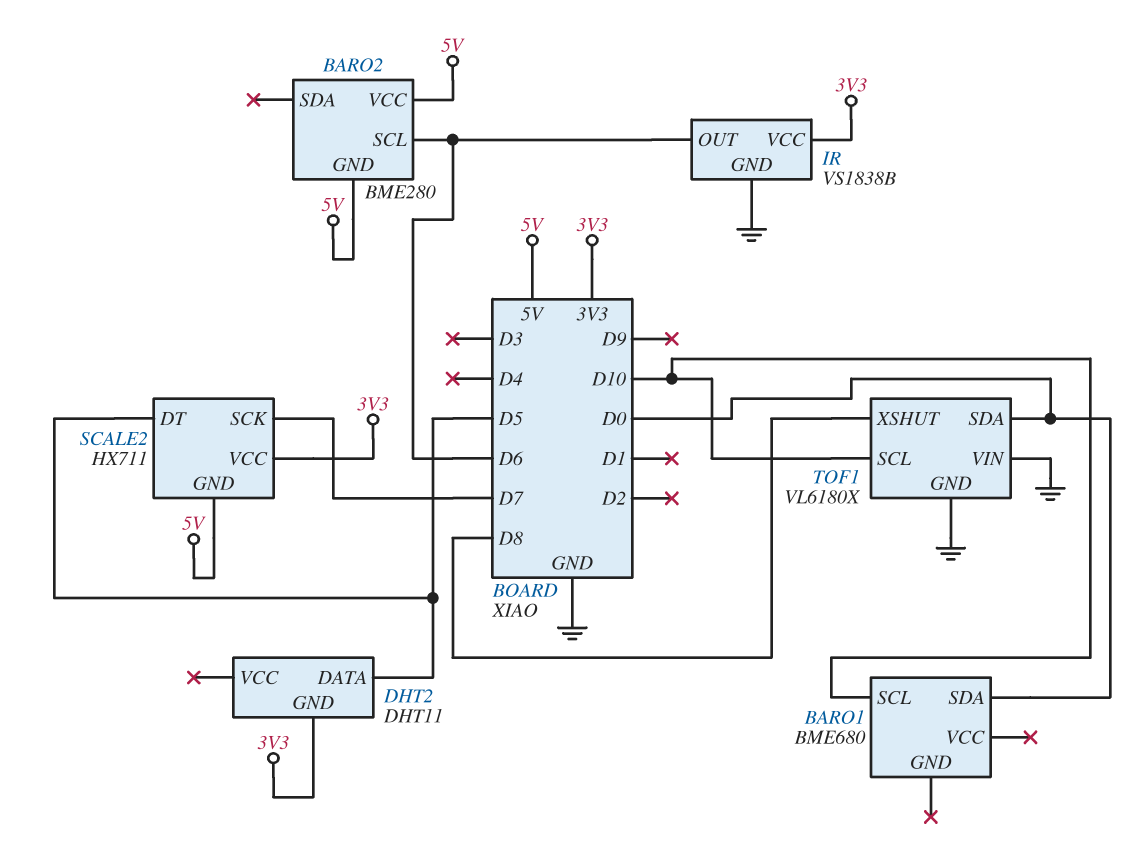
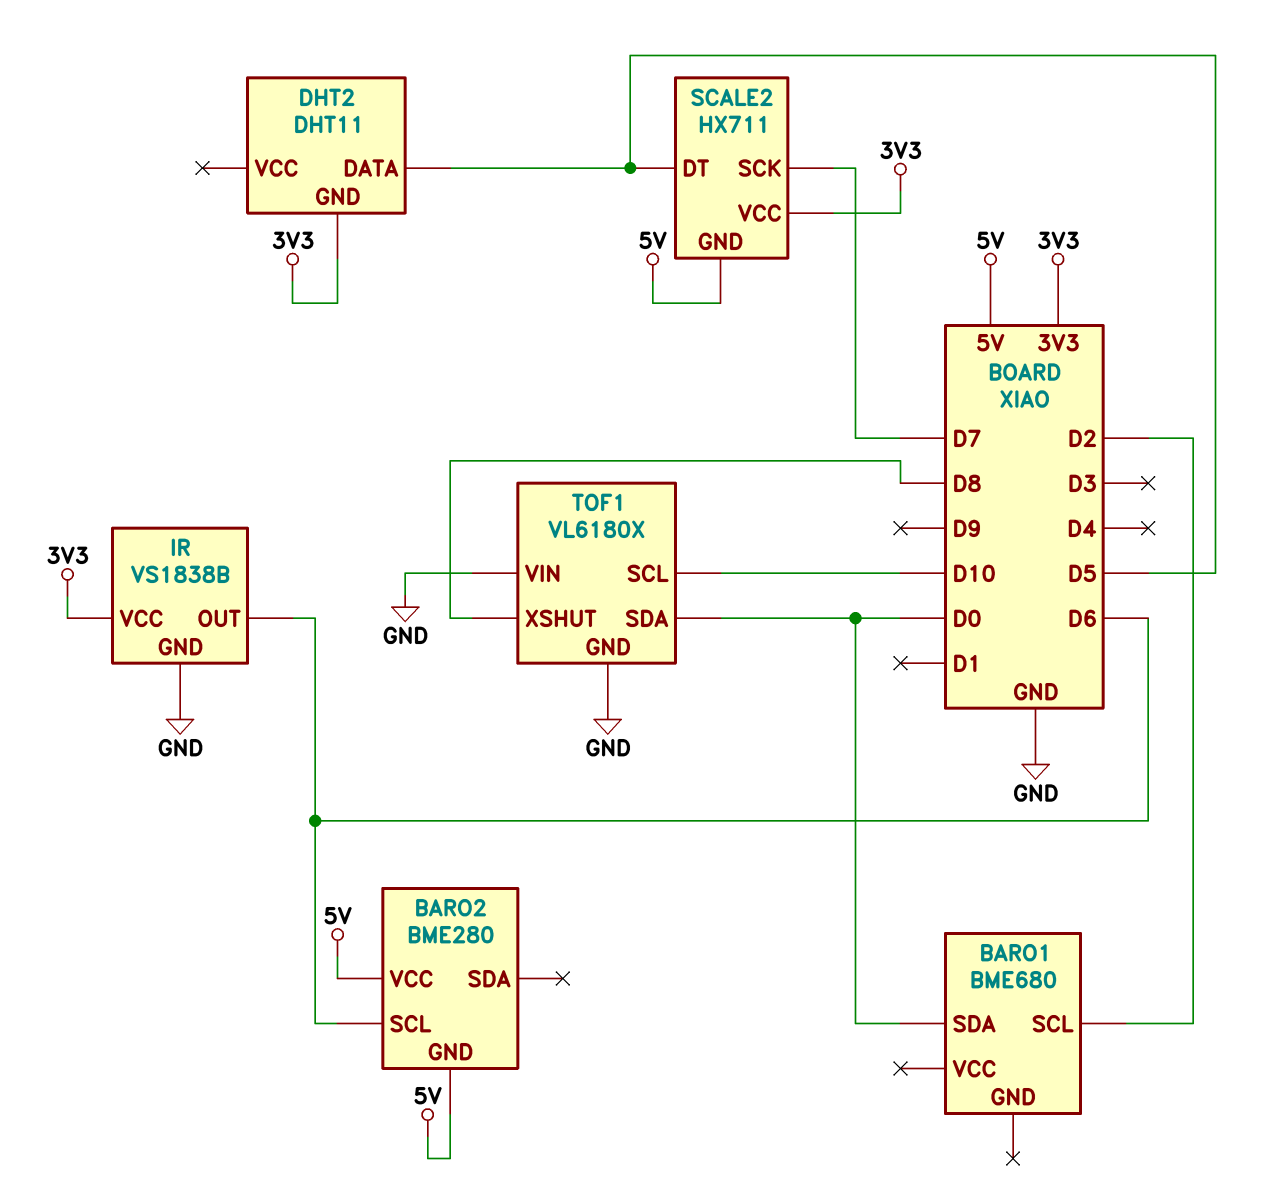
BARO1 pin SCL: D10 -> D2

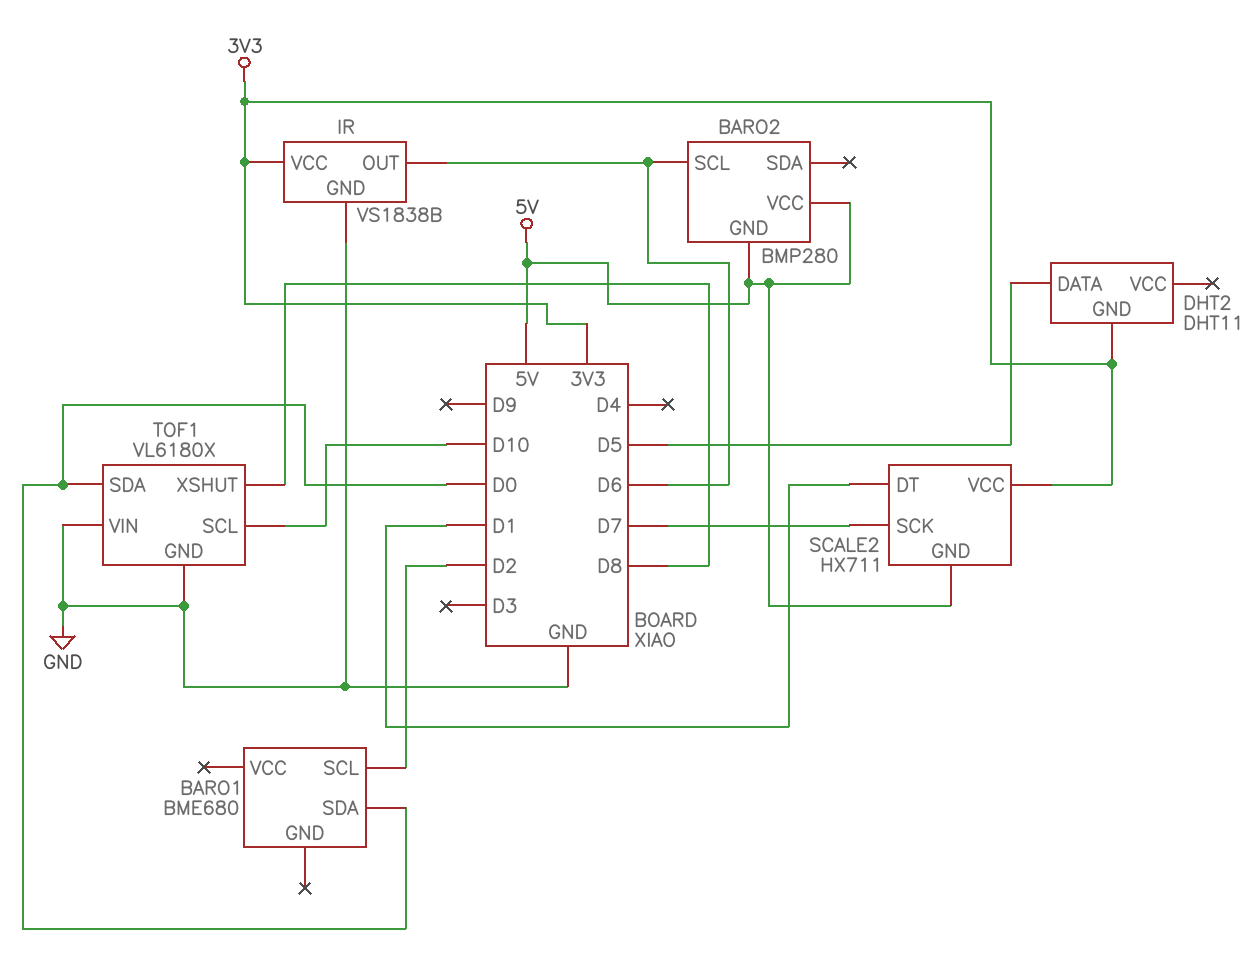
BARO2: BME280 -> BMP280
SCALE2 pin DT: D5 -> D1

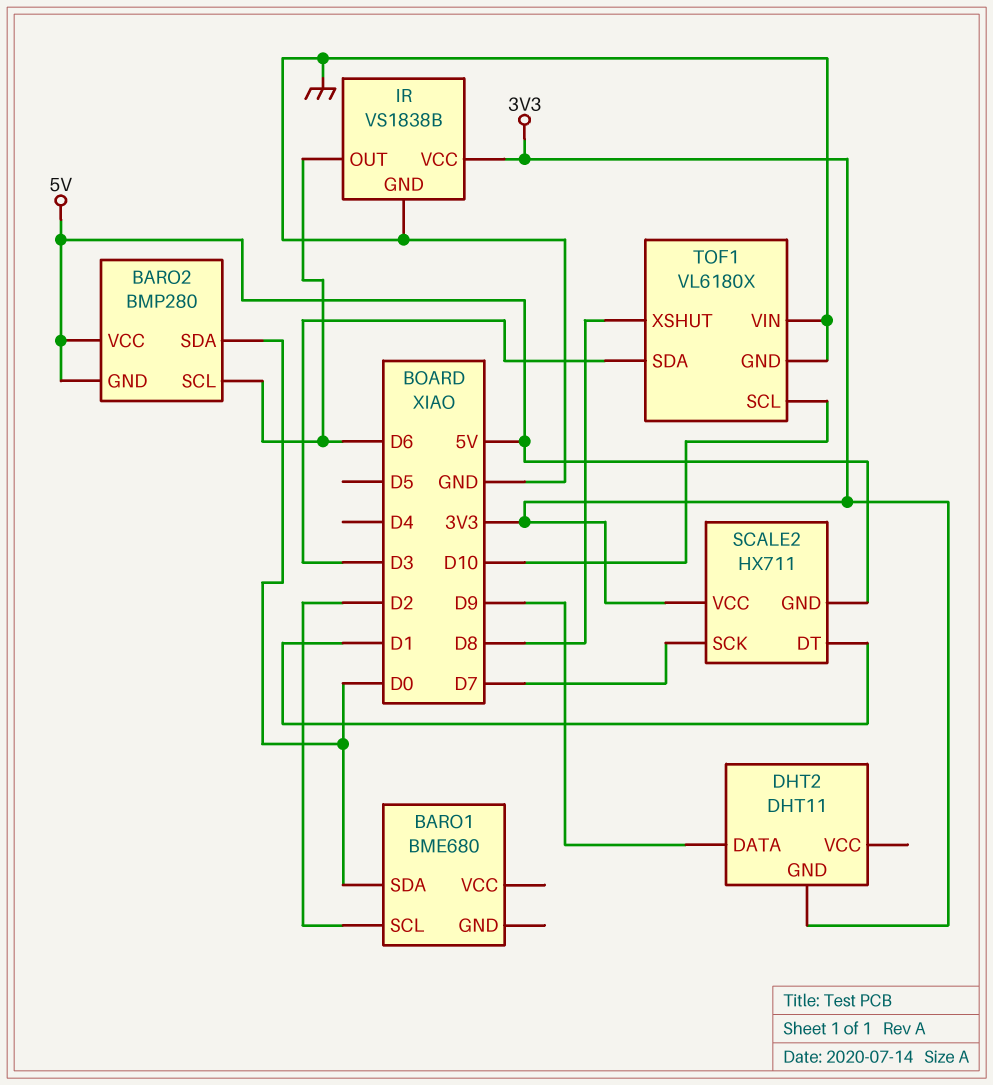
BARO2 pin SDA: none -> D0
DHT2 pin DATA: D5 -> D9
TOF1 pin SDA: D0 -> D3

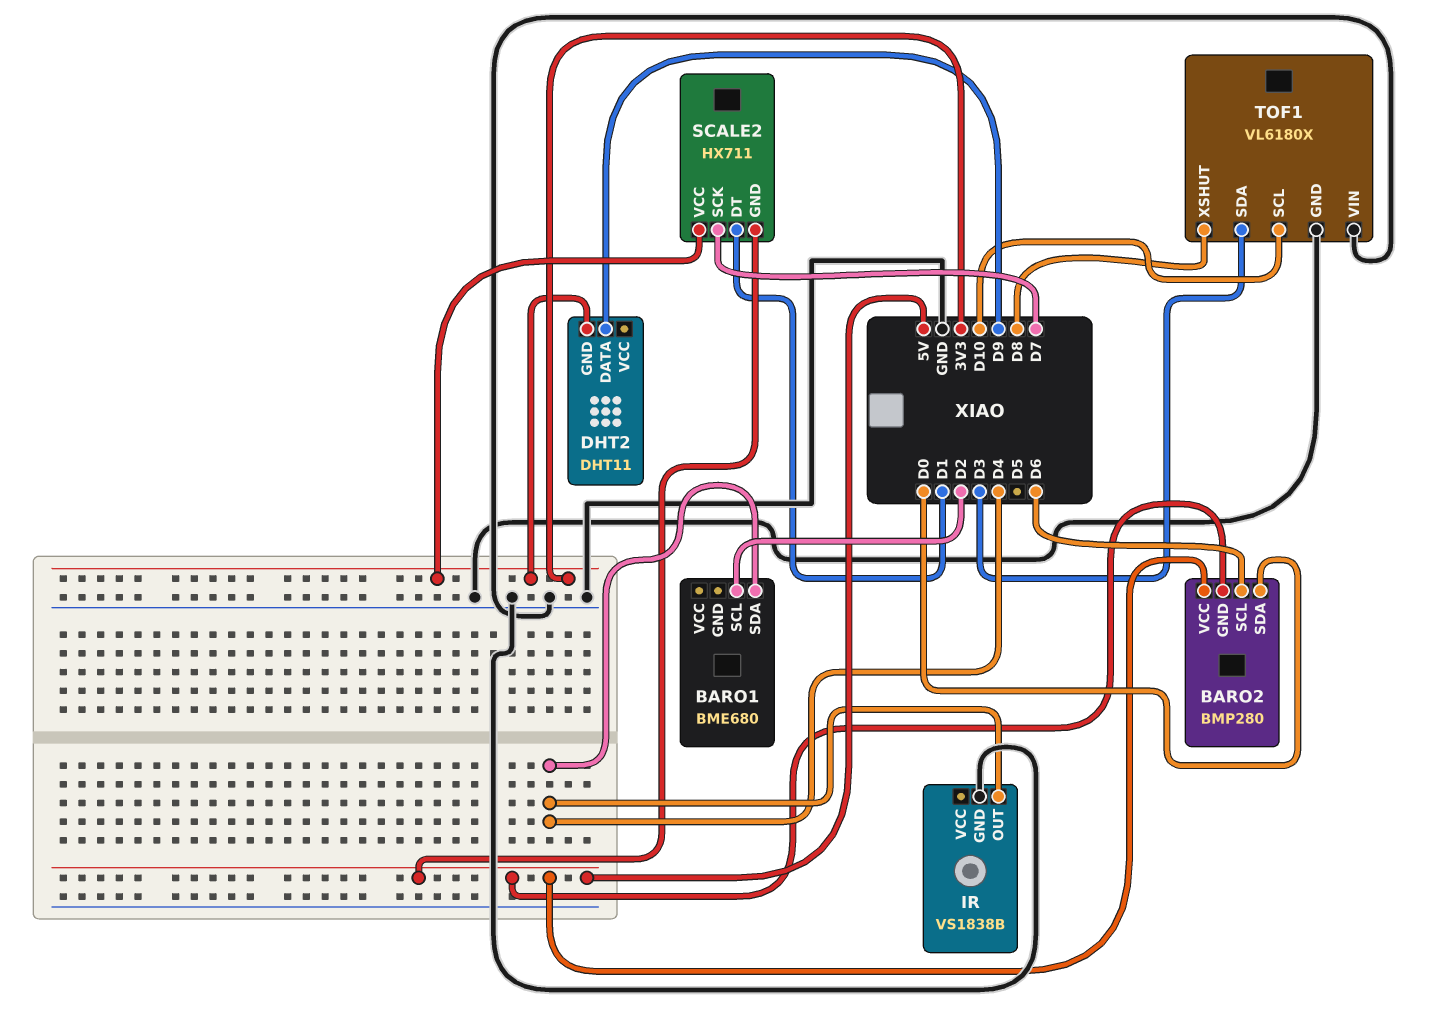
BARO1 pin SDA: D0 -> D4
IR pin OUT: D6 -> D4
IR pin VCC: 3V3 -> none

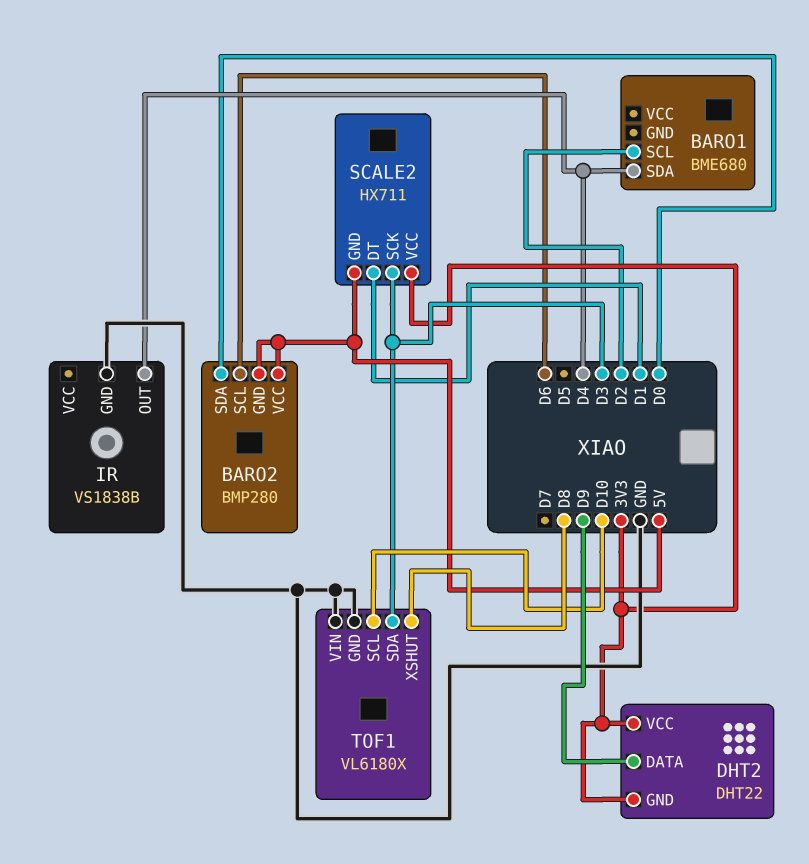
DHT2: DHT11 -> DHT22
DHT2 pin VCC: none -> 3V3
SCALE2 pin SCK: D7 -> D3

